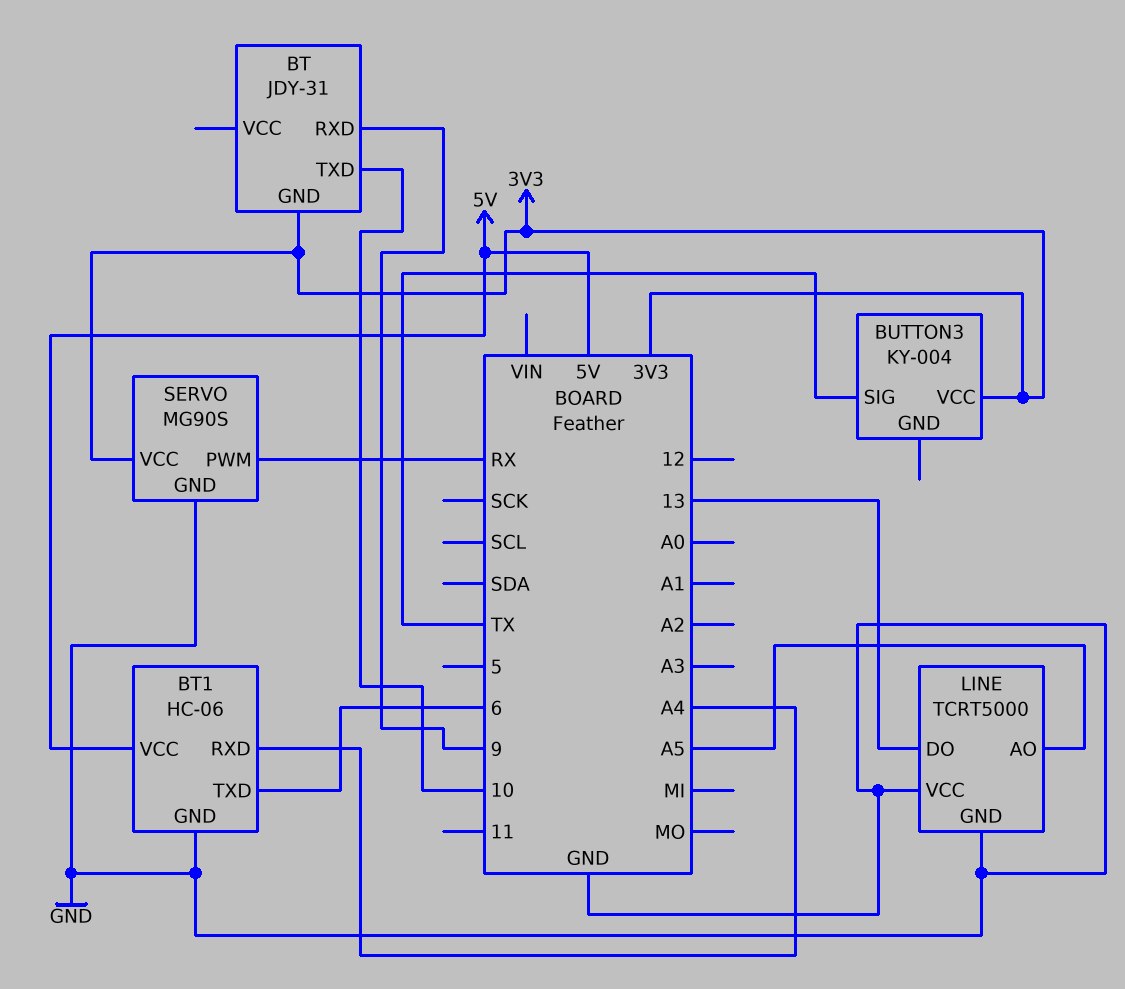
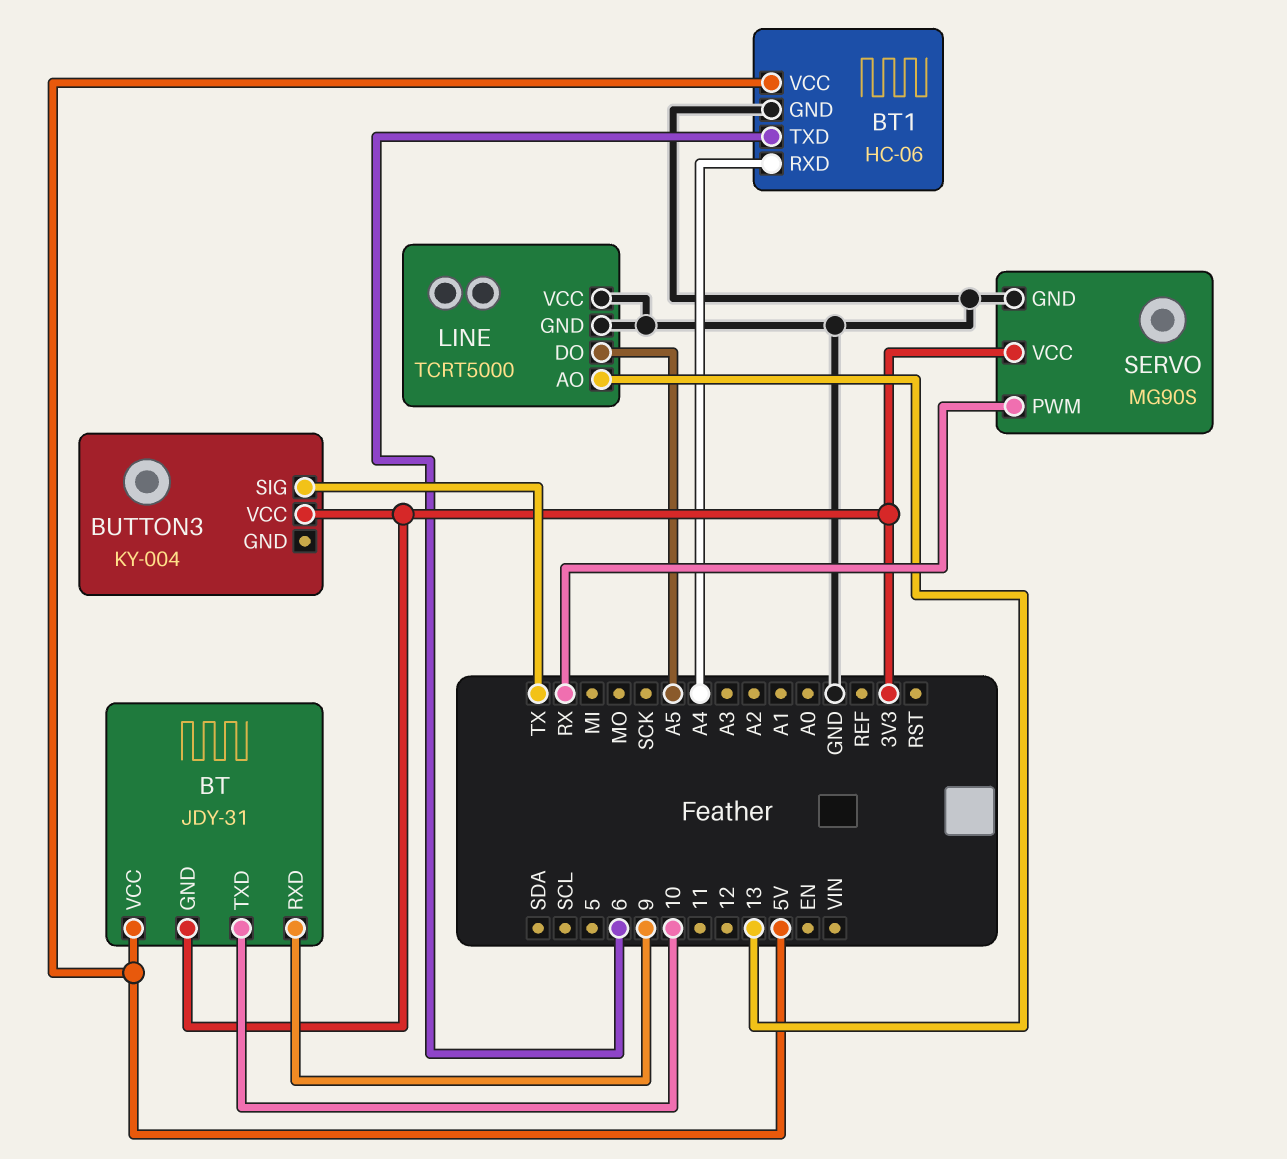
BT pin VCC: none -> 5V
LINE pin AO: A5 -> 13
LINE pin DO: 13 -> A5

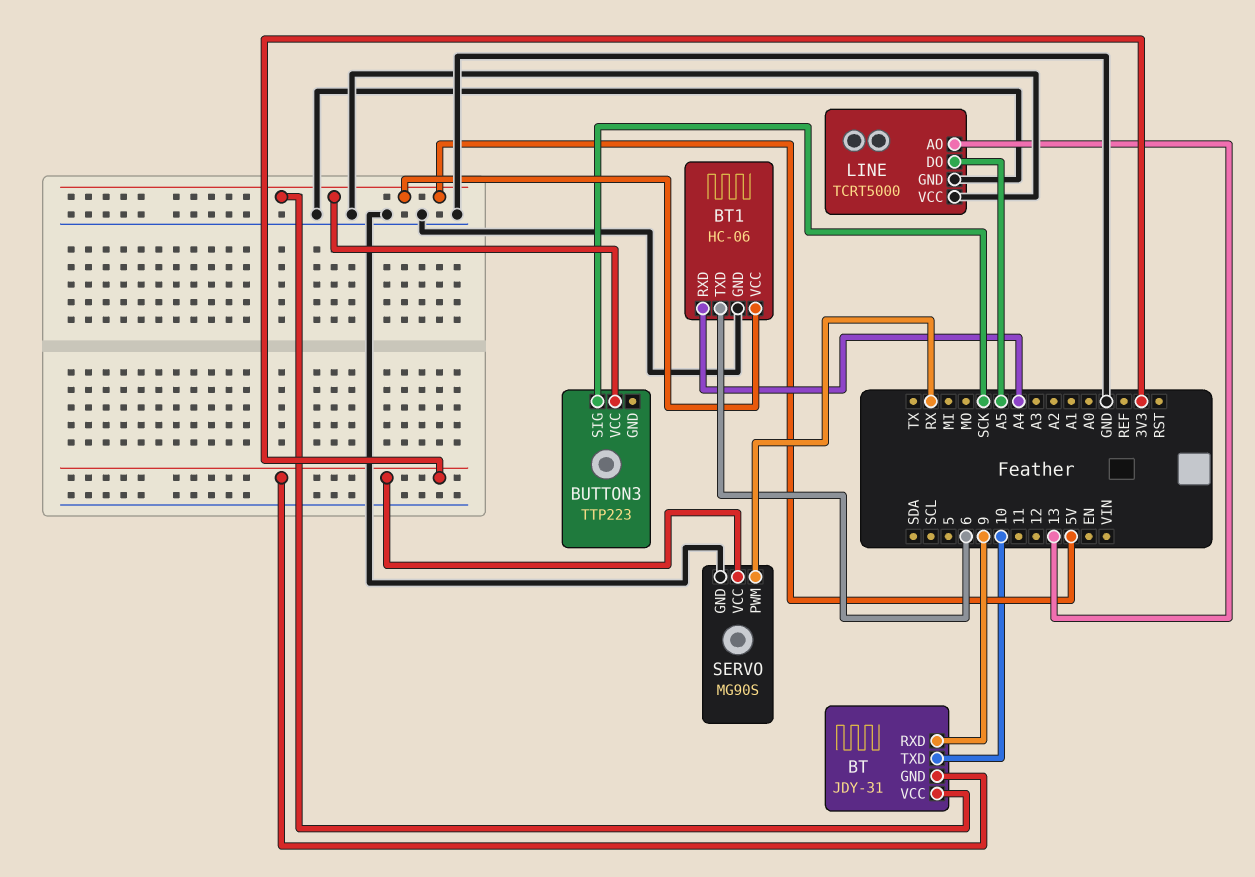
BUTTON3: KY-004 -> TTP223
BUTTON3 pin SIG: TX -> SCK
BUTTON3 pin VCC: 3V3 -> 5V

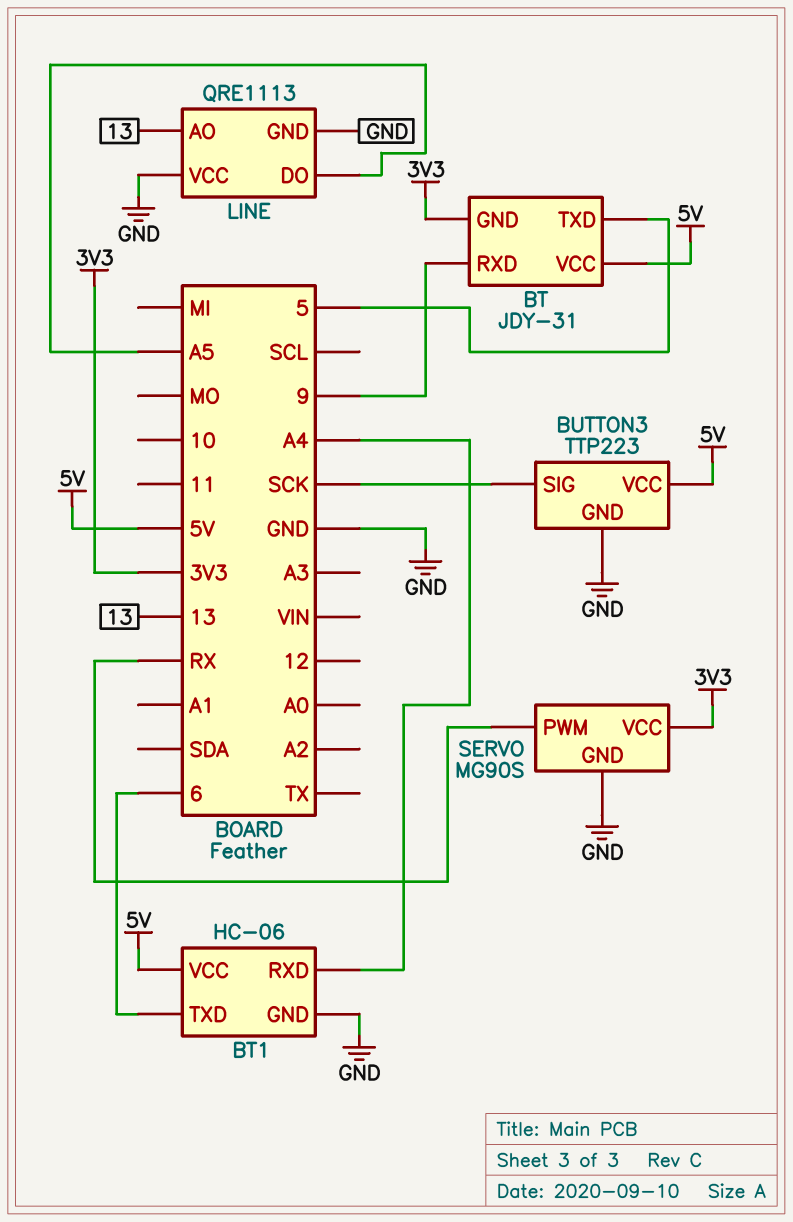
BT pin TXD: 10 -> 5
BUTTON3 pin GND: none -> GND
LINE: TCRT5000 -> QRE1113

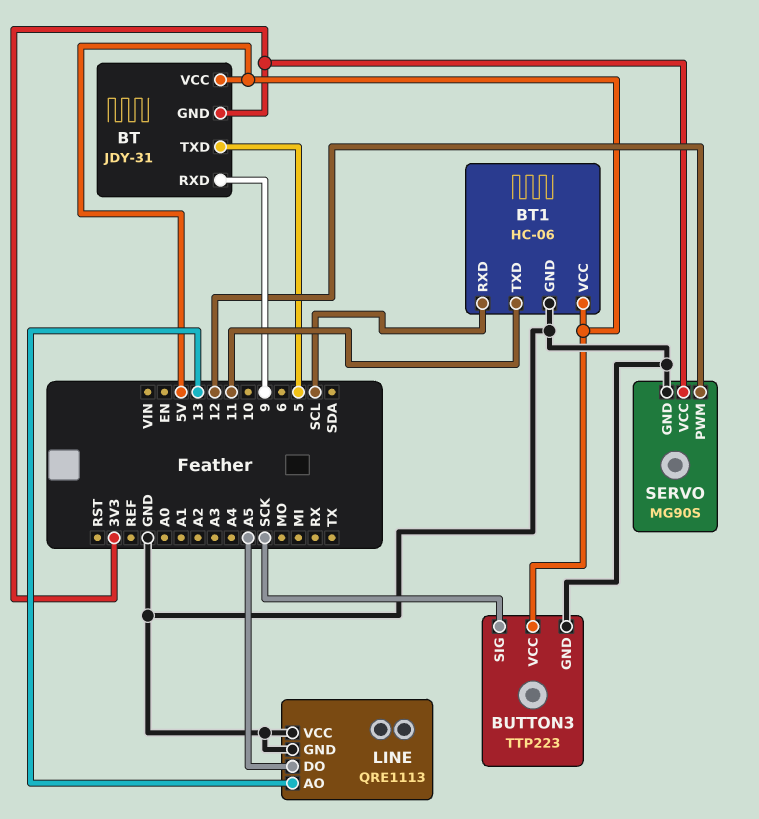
BT1 pin RXD: A4 -> SCL
BT1 pin TXD: 6 -> 11
SERVO pin PWM: RX -> 12

